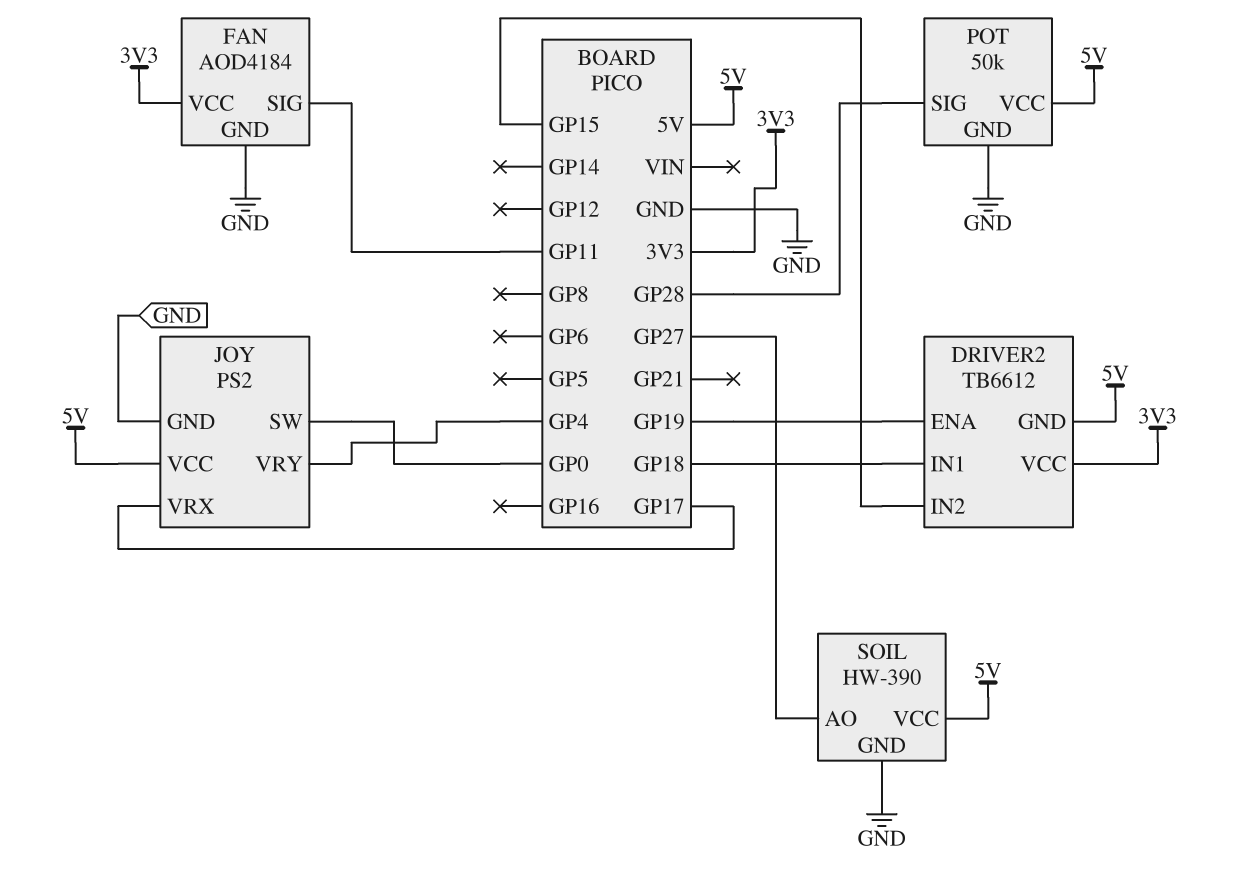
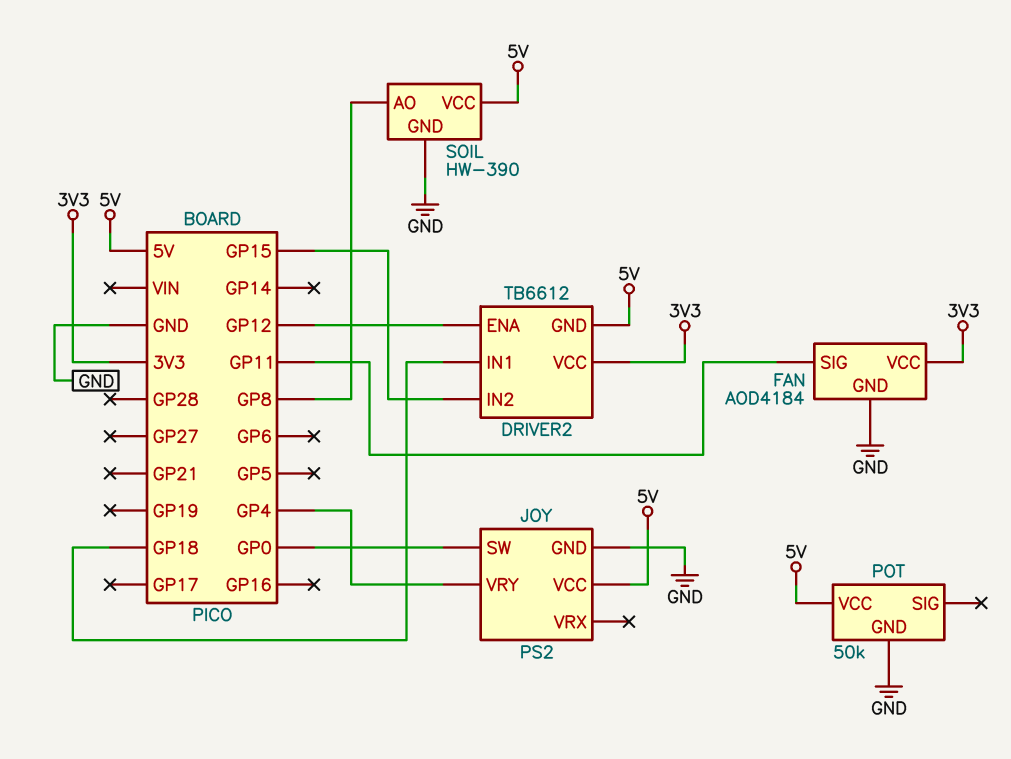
DRIVER2 pin ENA: GP19 -> GP12
JOY pin VRX: GP17 -> none
POT pin SIG: GP28 -> none
SOIL pin AO: GP27 -> GP8

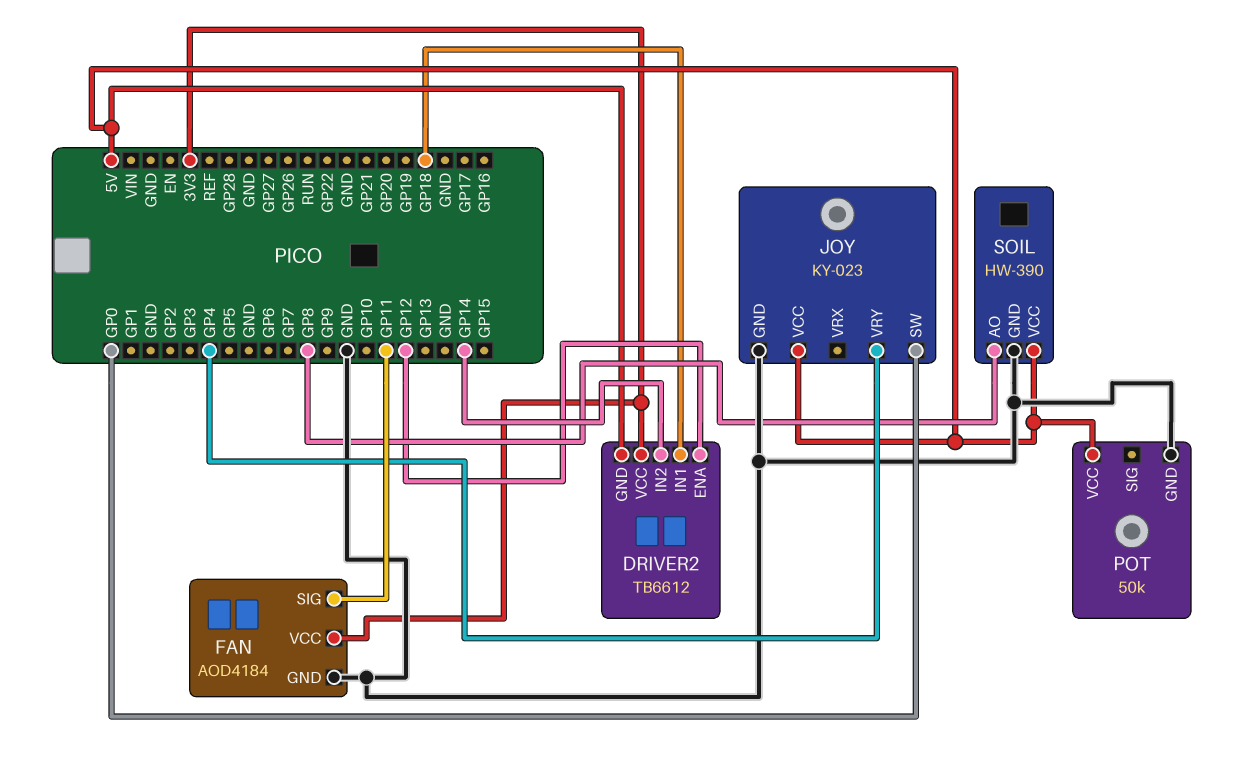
DRIVER2 pin IN2: GP15 -> GP14
JOY: PS2 -> KY-023

